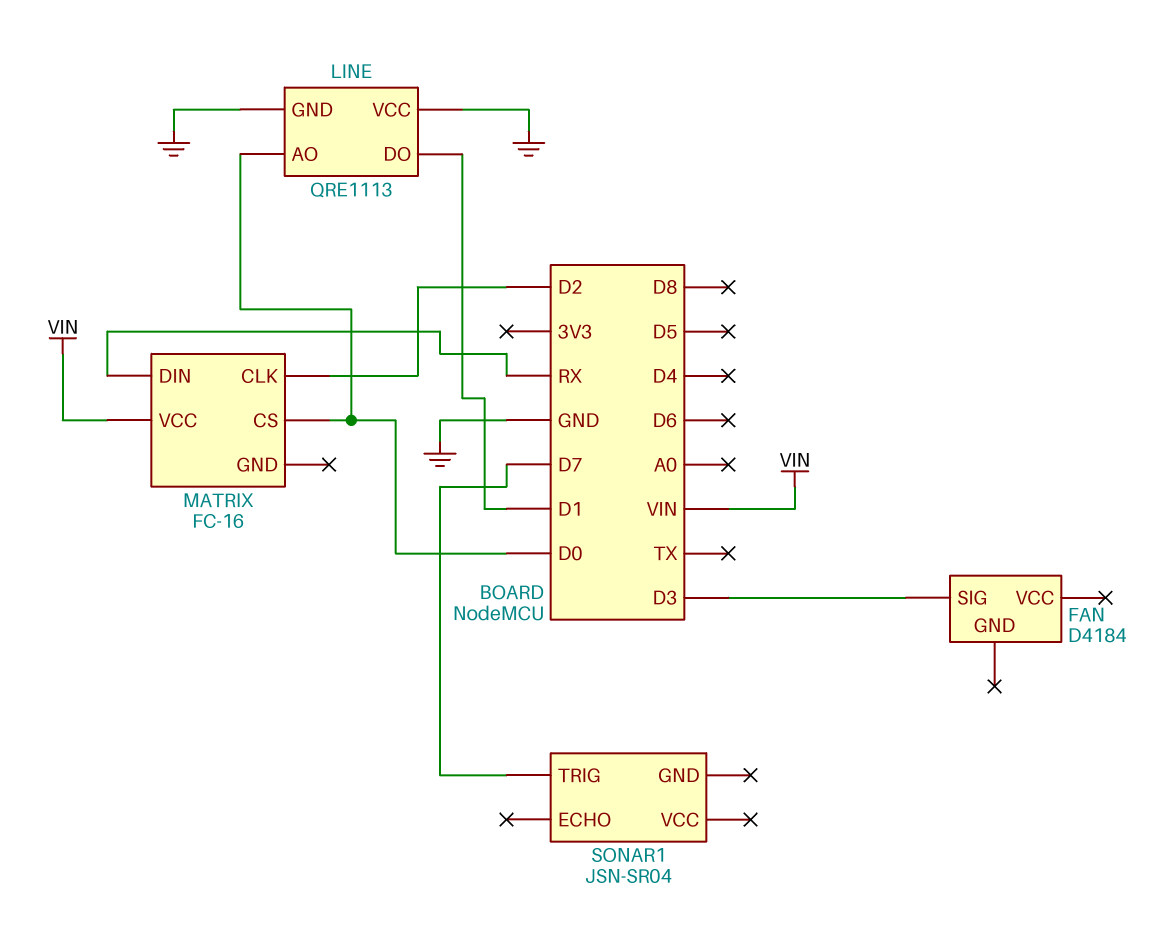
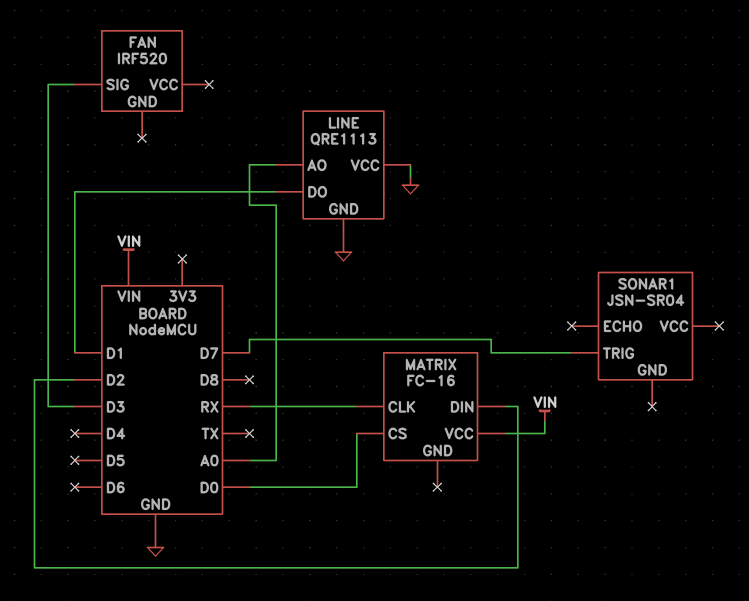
FAN: D4184 -> IRF520
LINE pin AO: D0 -> A0
MATRIX pin CLK: D2 -> RX
MATRIX pin DIN: RX -> D2

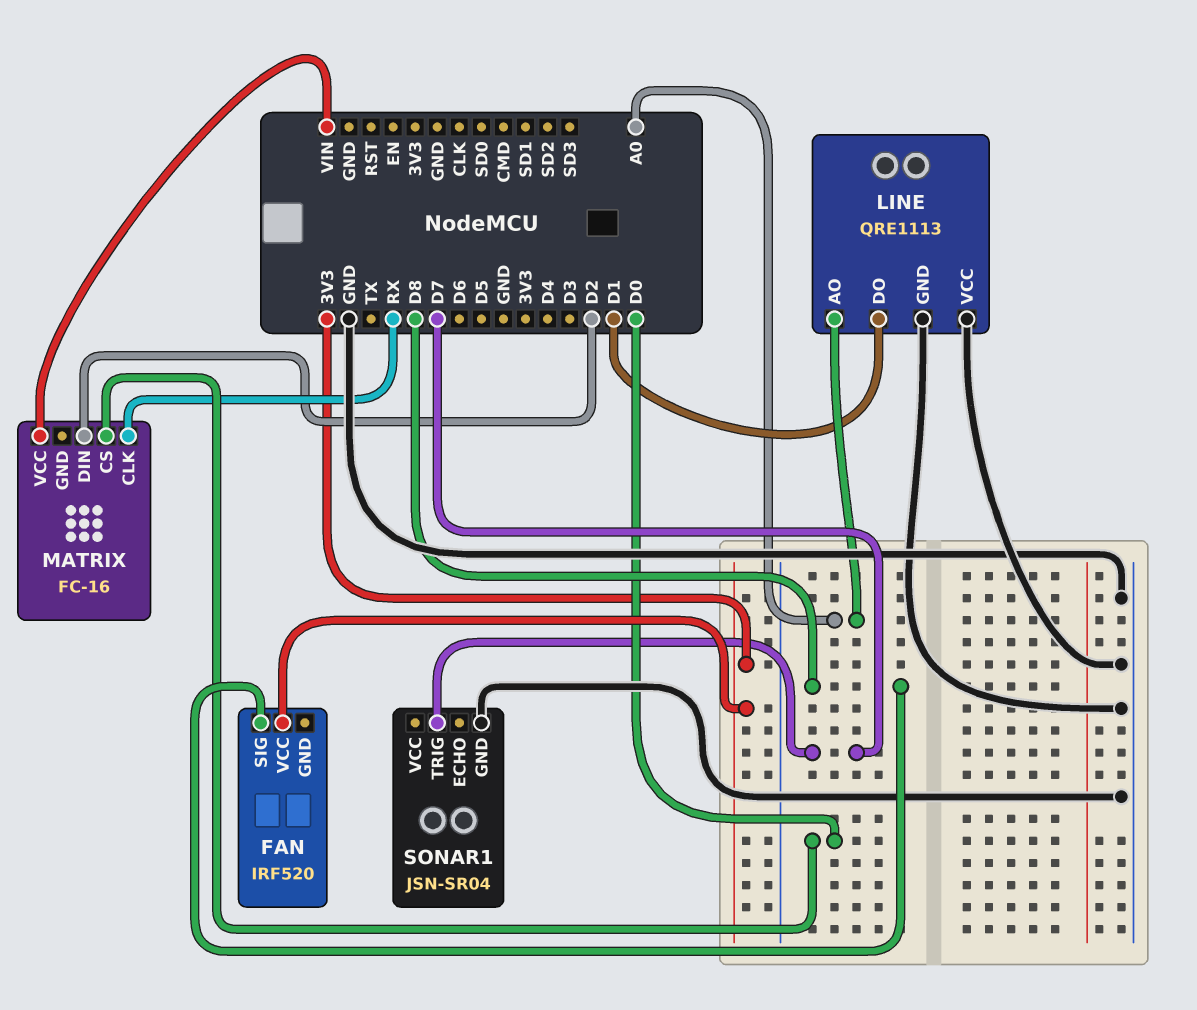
FAN pin SIG: D3 -> D8
FAN pin VCC: none -> 3V3
SONAR1 pin GND: none -> GND

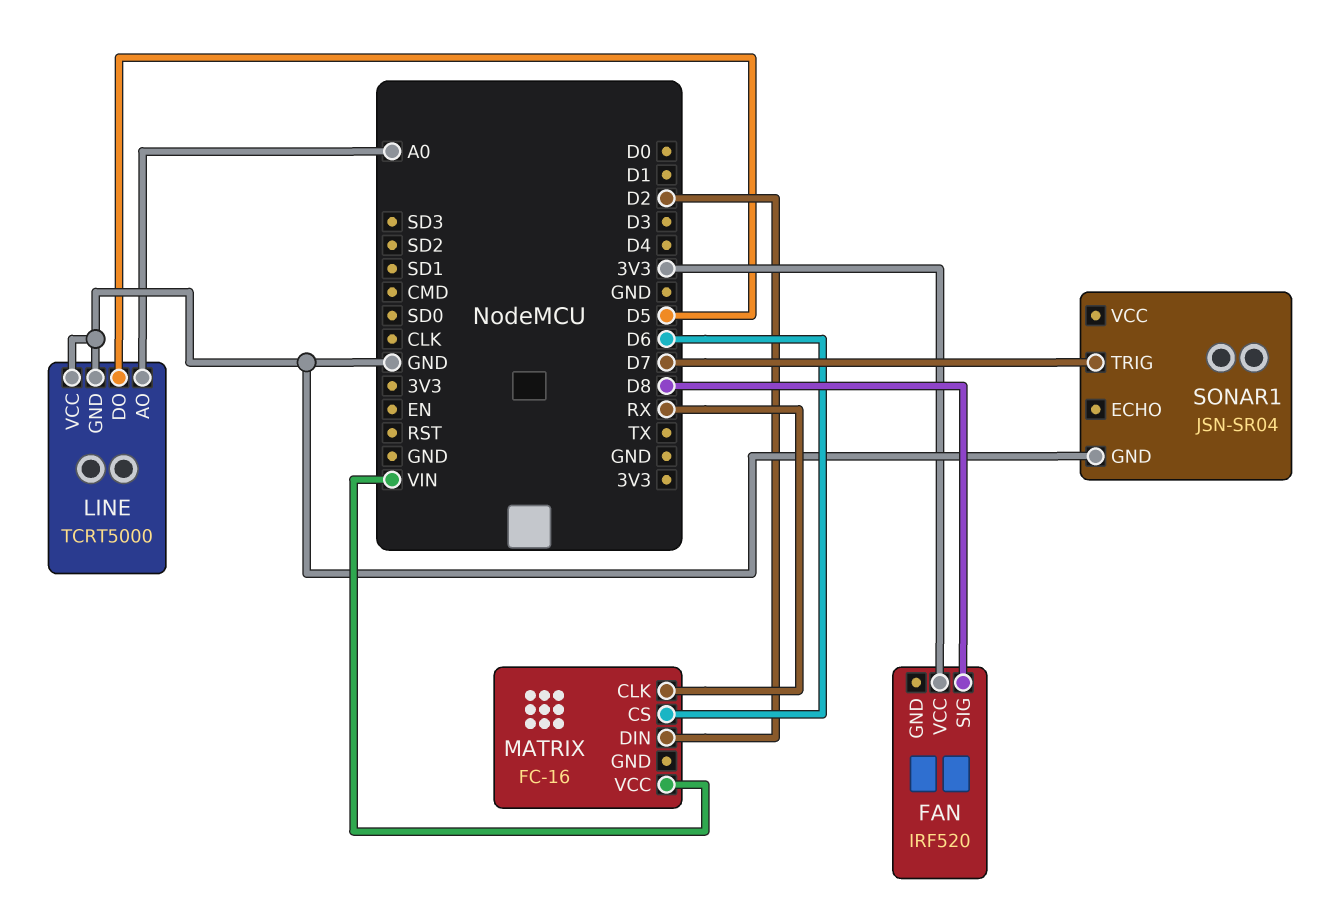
LINE: QRE1113 -> TCRT5000
LINE pin DO: D1 -> D5
MATRIX pin CS: D0 -> D6

